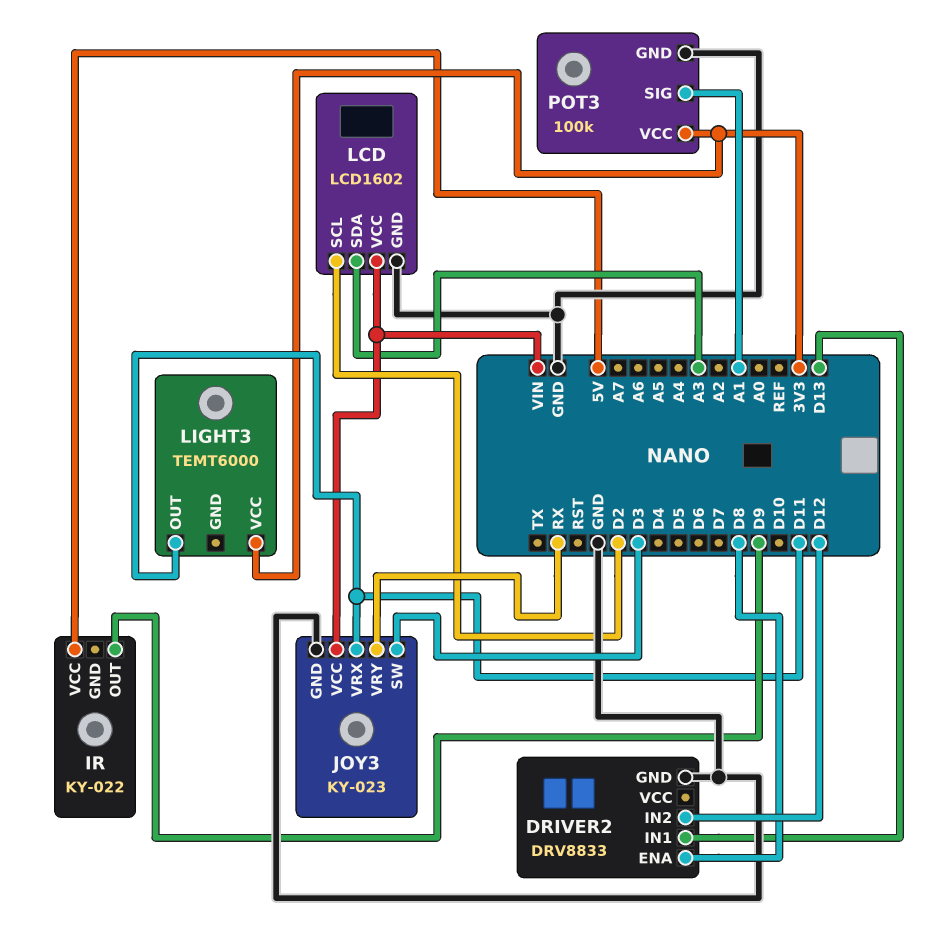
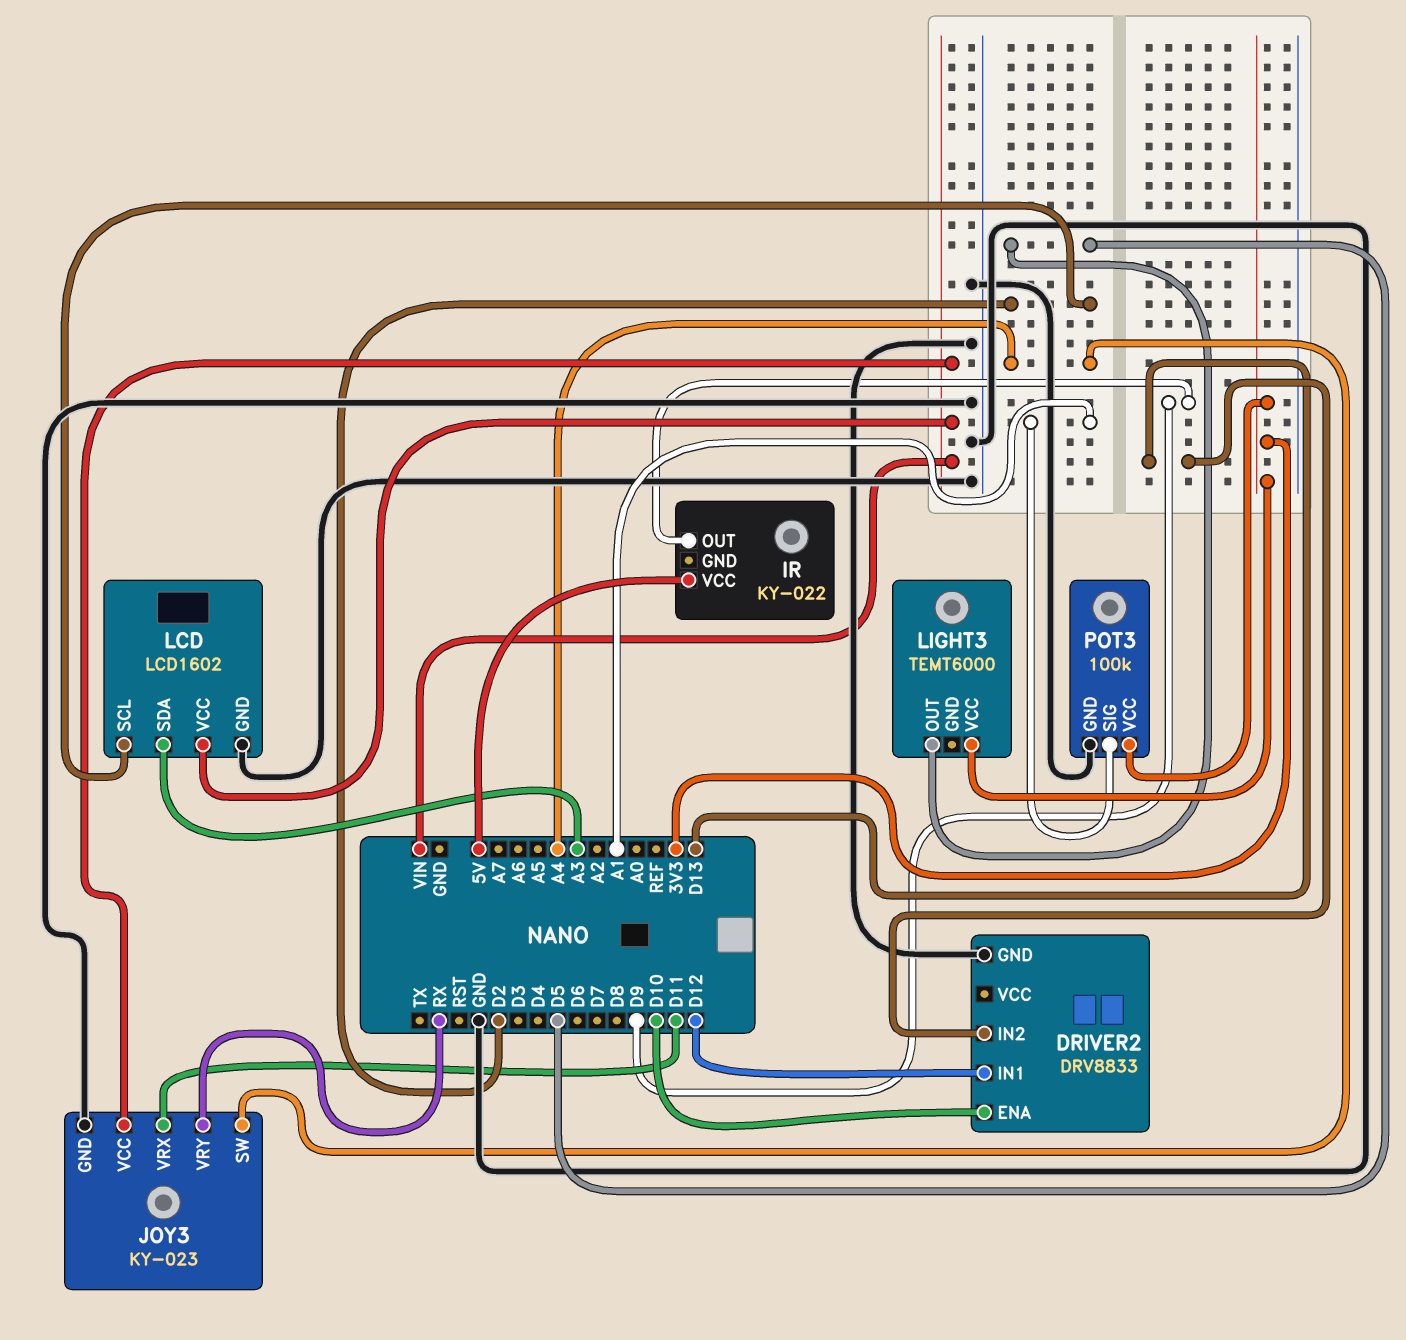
DRIVER2 pin ENA: D8 -> D10
DRIVER2 pin IN1: D13 -> D12
DRIVER2 pin IN2: D12 -> D13
JOY3 pin SW: D3 -> A4
LIGHT3 pin OUT: D11 -> D5

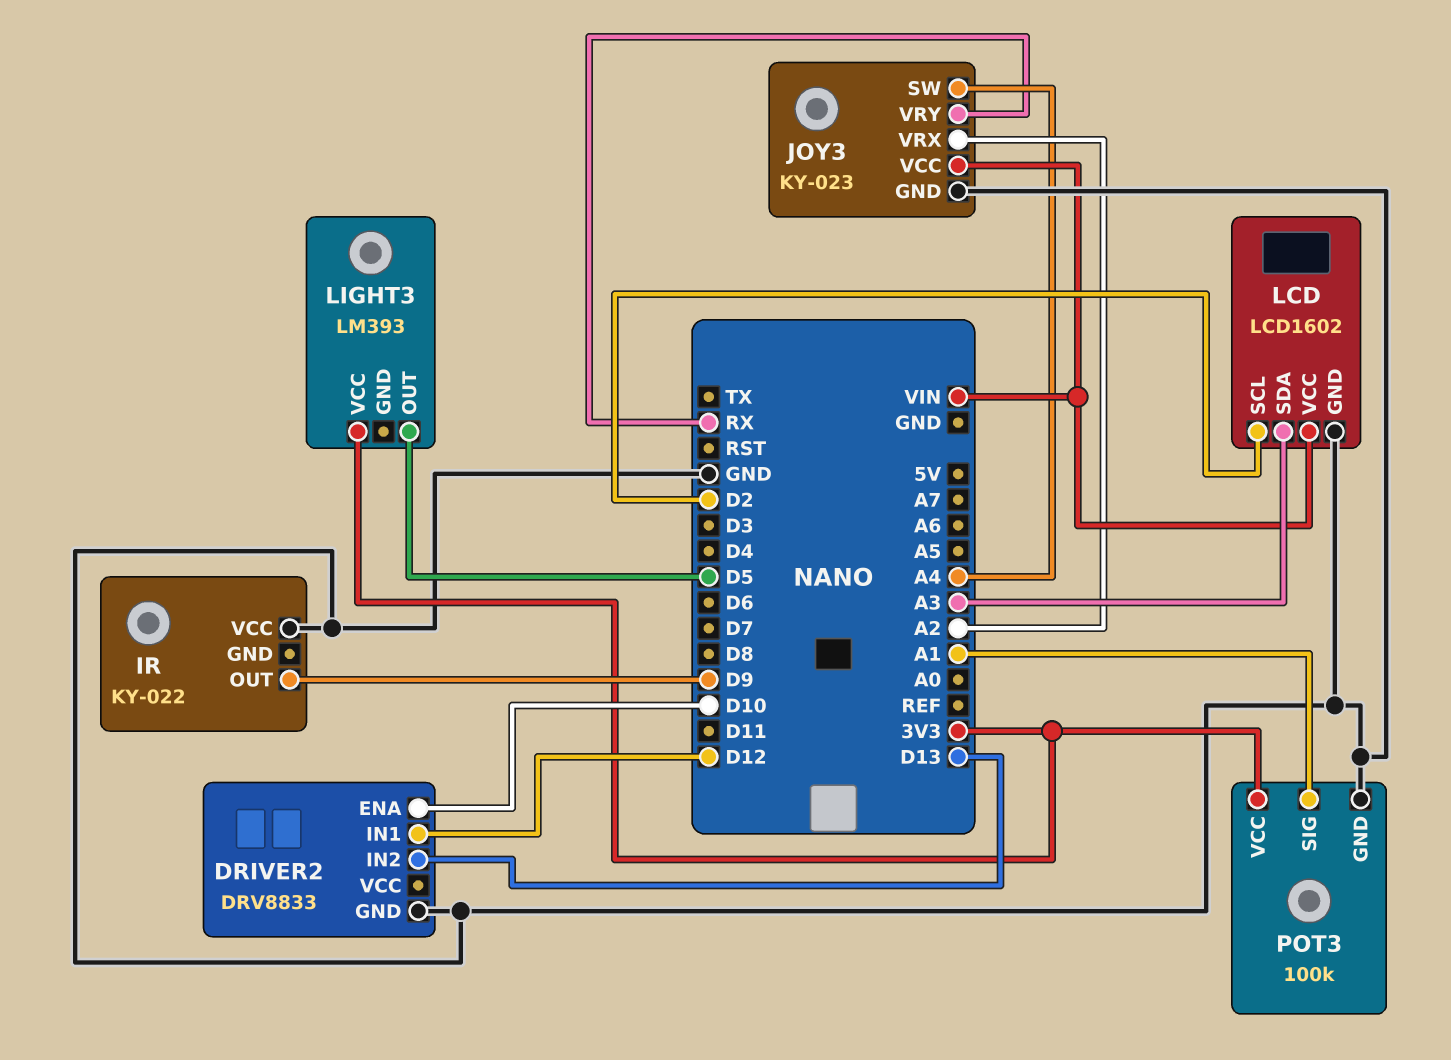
IR pin VCC: 5V -> GND
JOY3 pin VRX: D11 -> A2
LIGHT3: TEMT6000 -> LM393

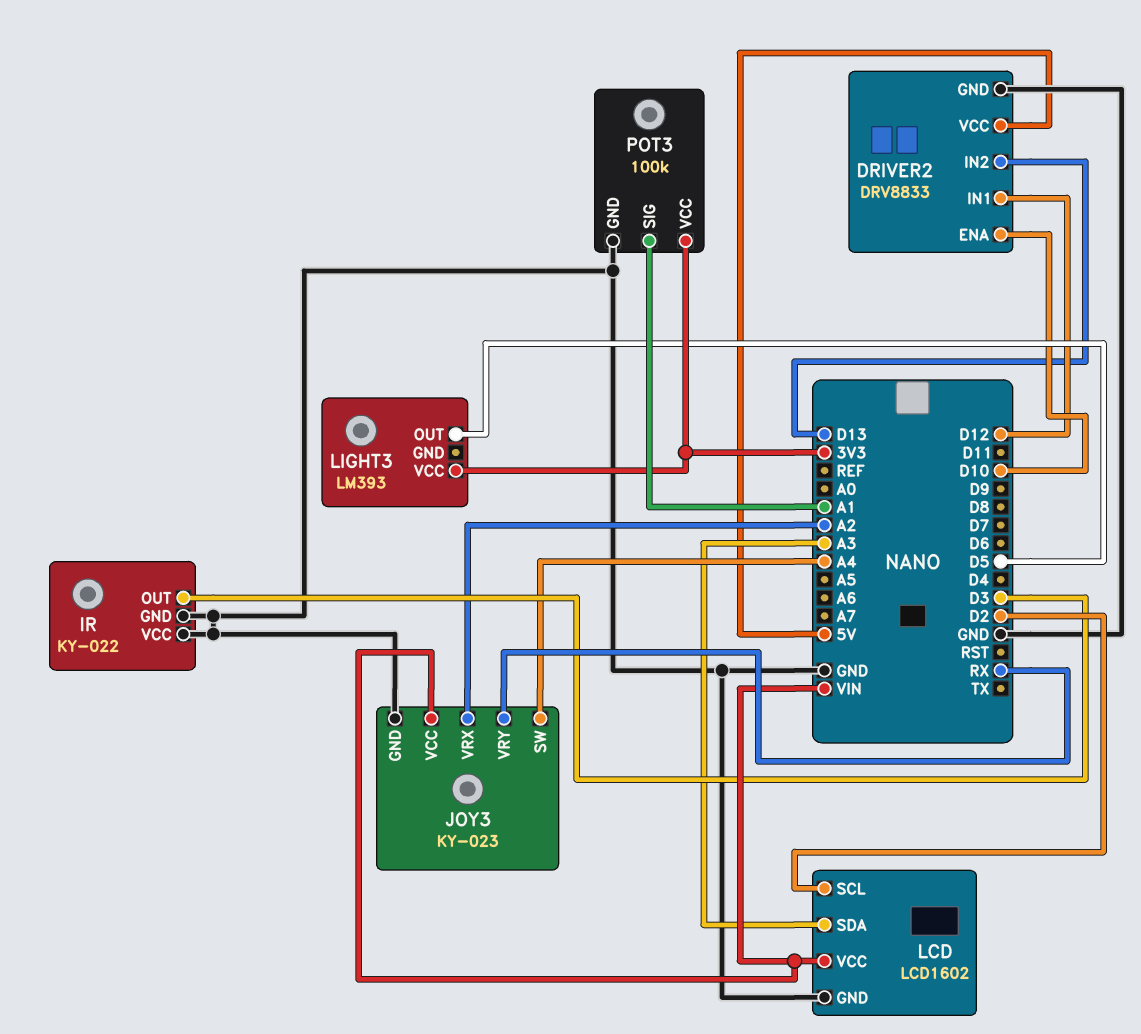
DRIVER2 pin VCC: none -> 5V
IR pin GND: none -> GND
IR pin OUT: D9 -> D3

